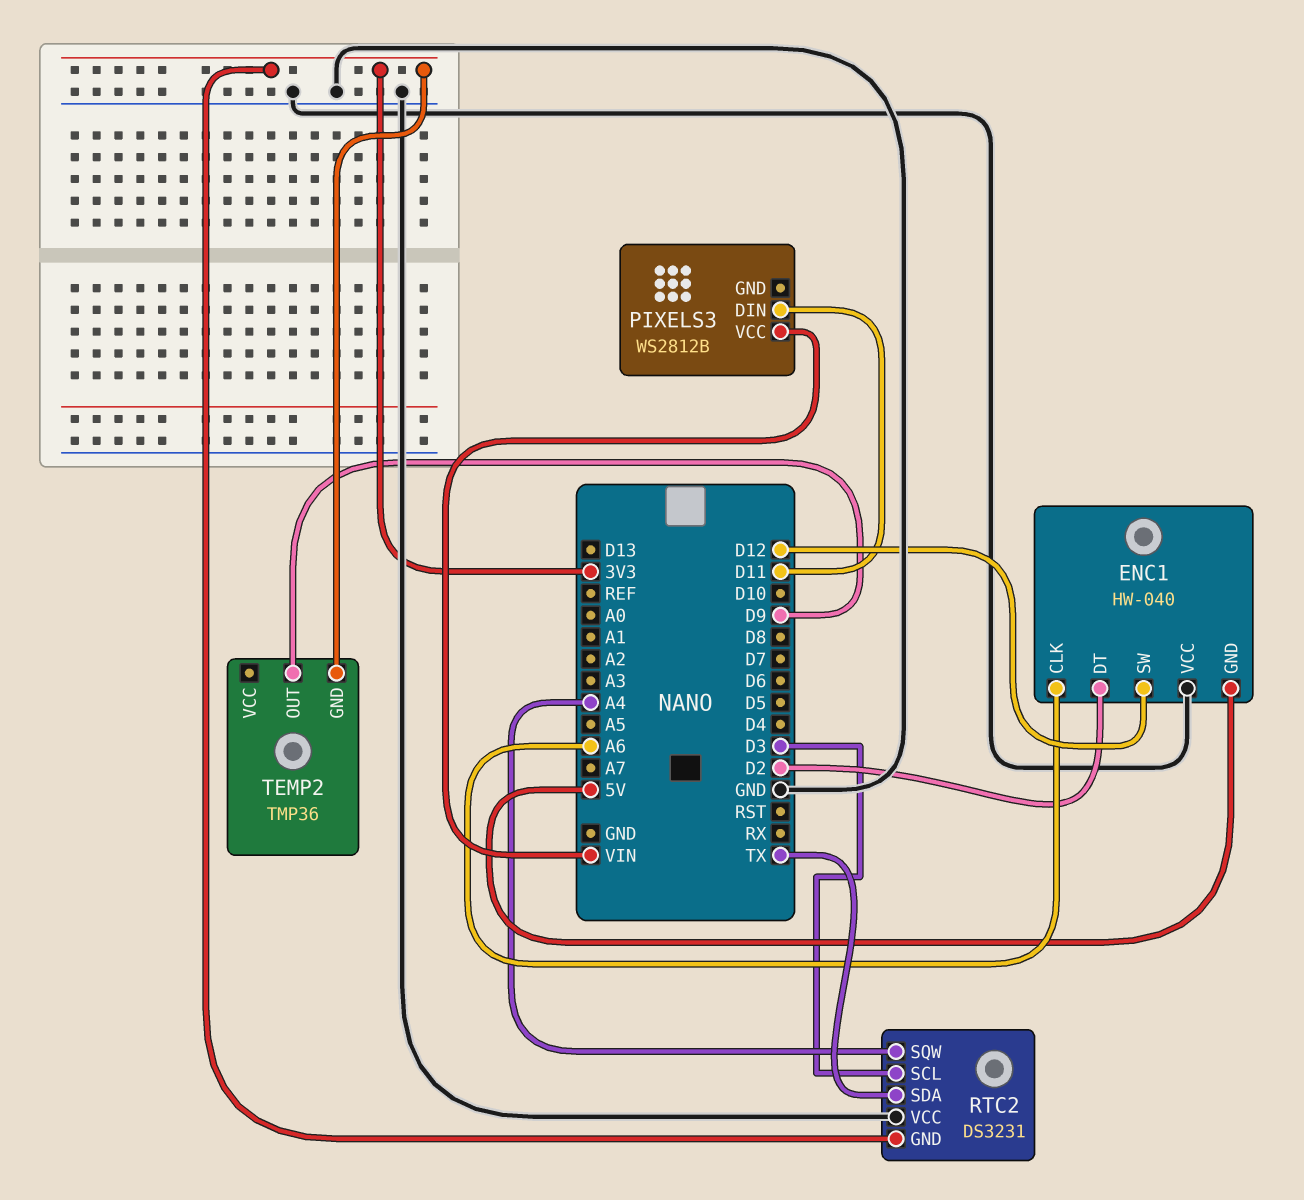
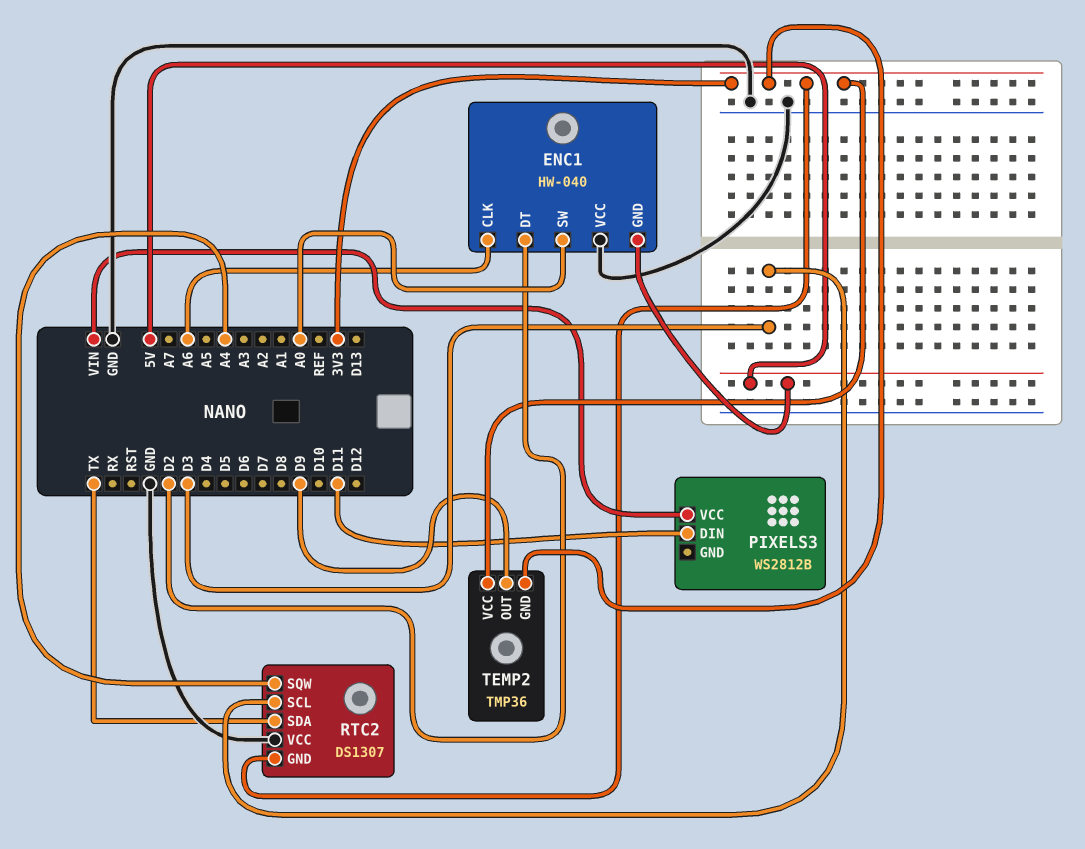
ENC1 pin SW: D12 -> A0
RTC2: DS3231 -> DS1307
TEMP2 pin VCC: none -> 3V3

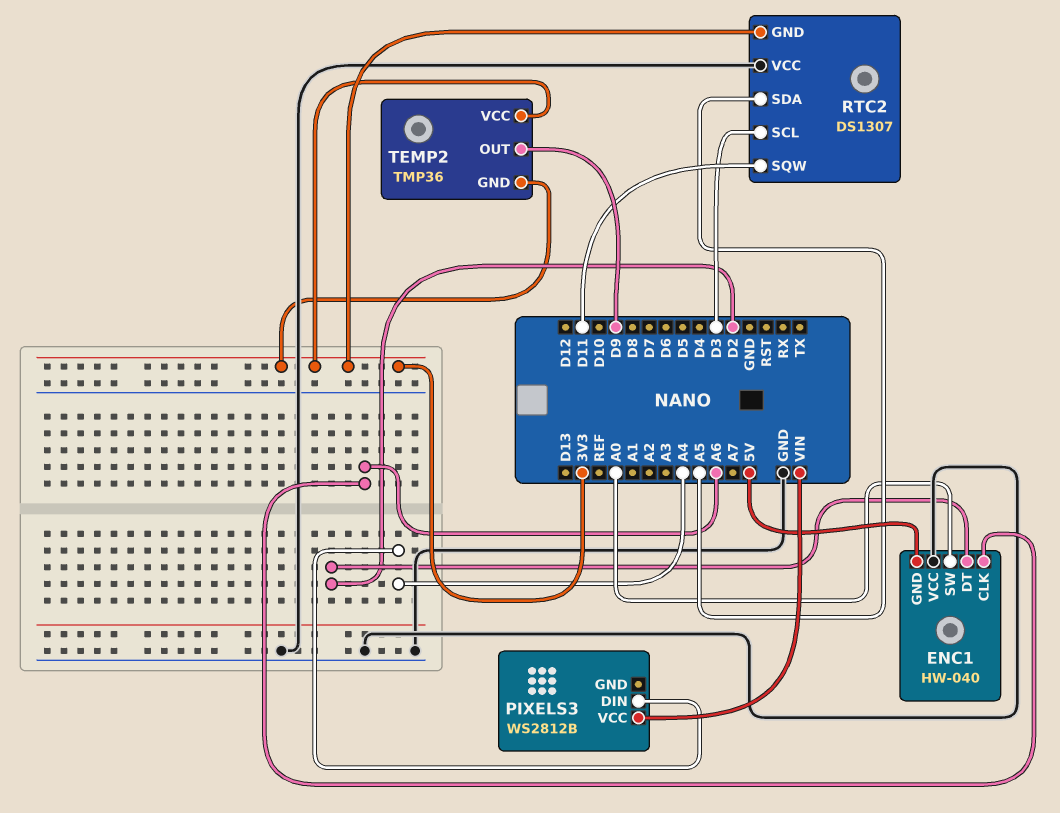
PIXELS3 pin DIN: D11 -> A4
RTC2 pin SDA: TX -> A5
RTC2 pin SQW: A4 -> D11

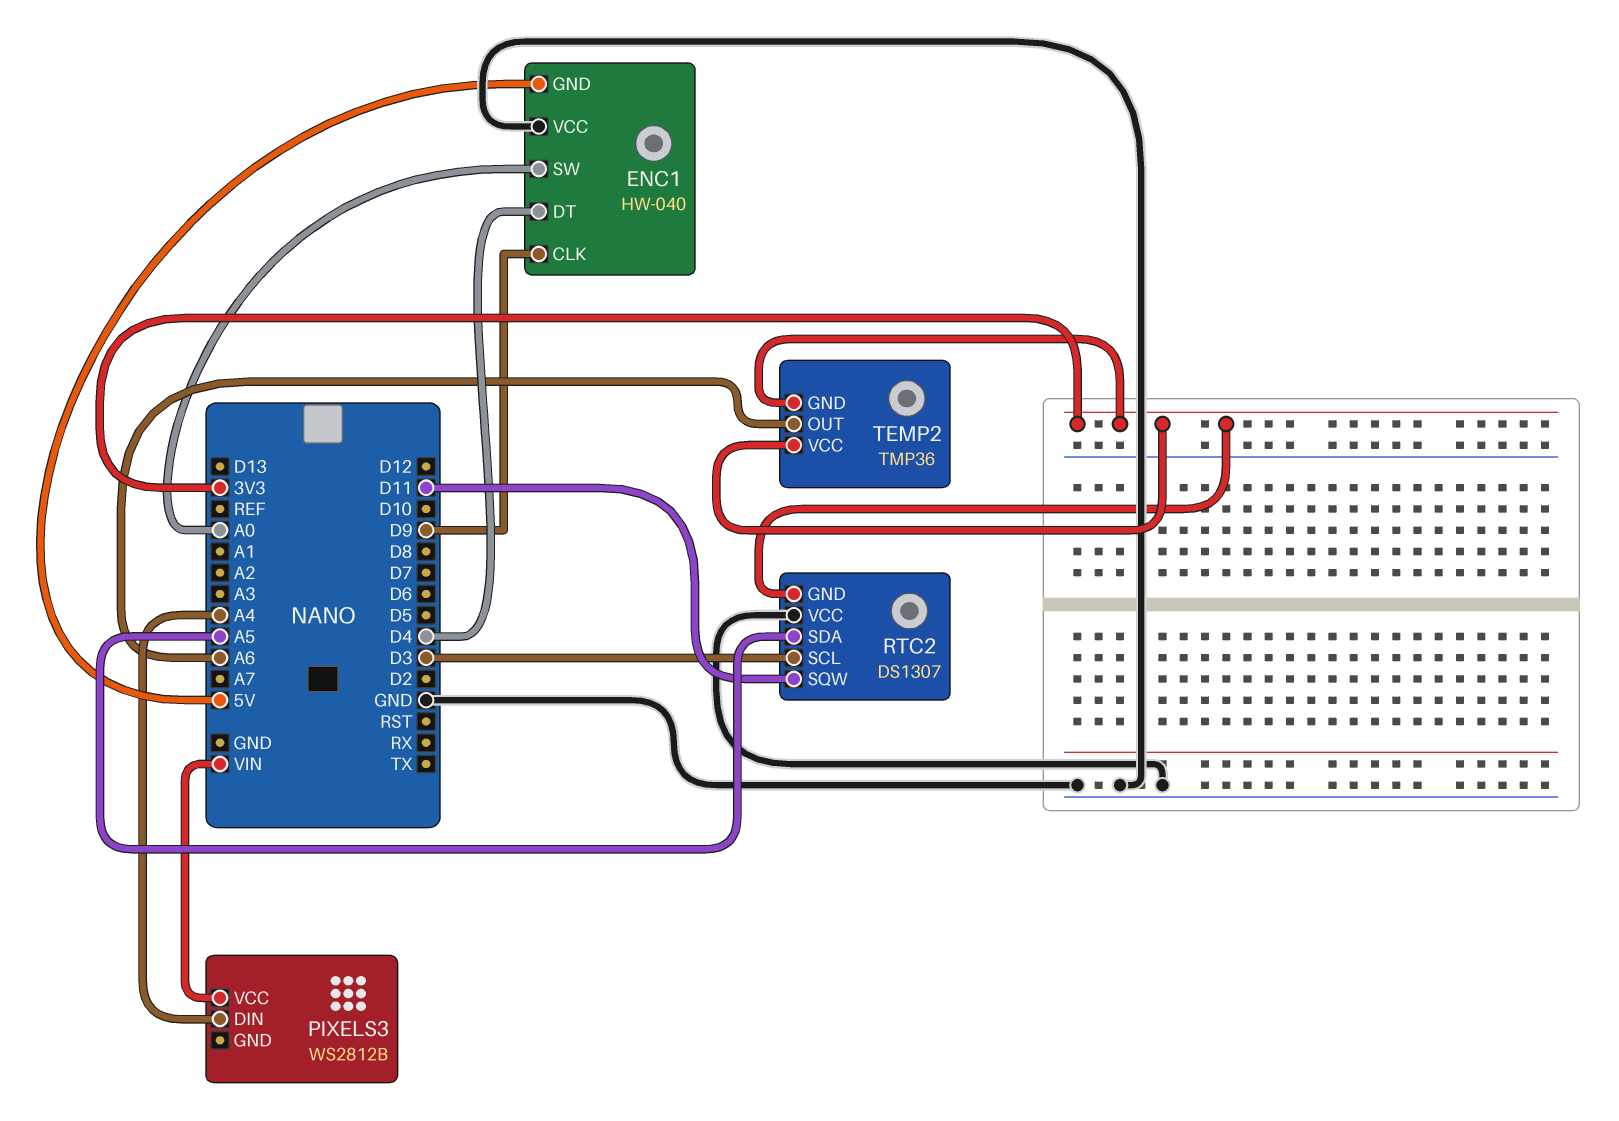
ENC1 pin CLK: A6 -> D9
ENC1 pin DT: D2 -> D4
TEMP2 pin OUT: D9 -> A6

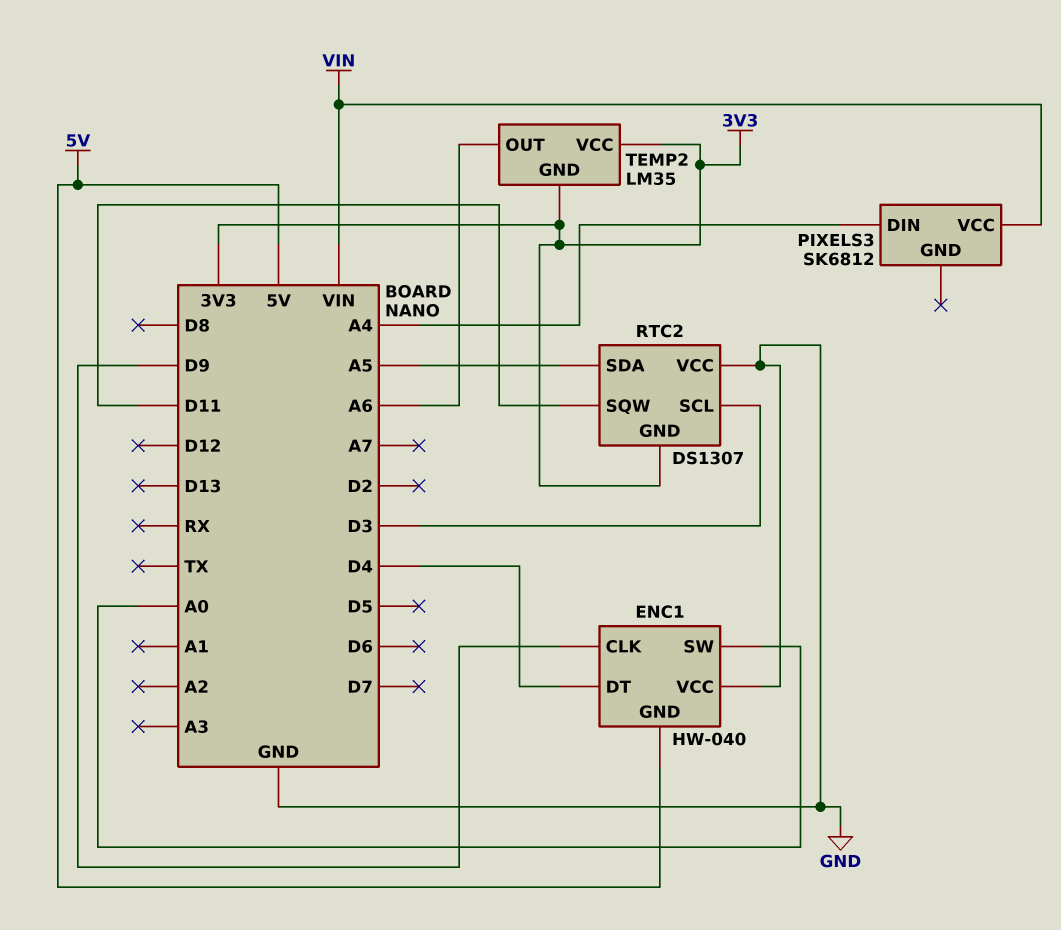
PIXELS3: WS2812B -> SK6812
TEMP2: TMP36 -> LM35

